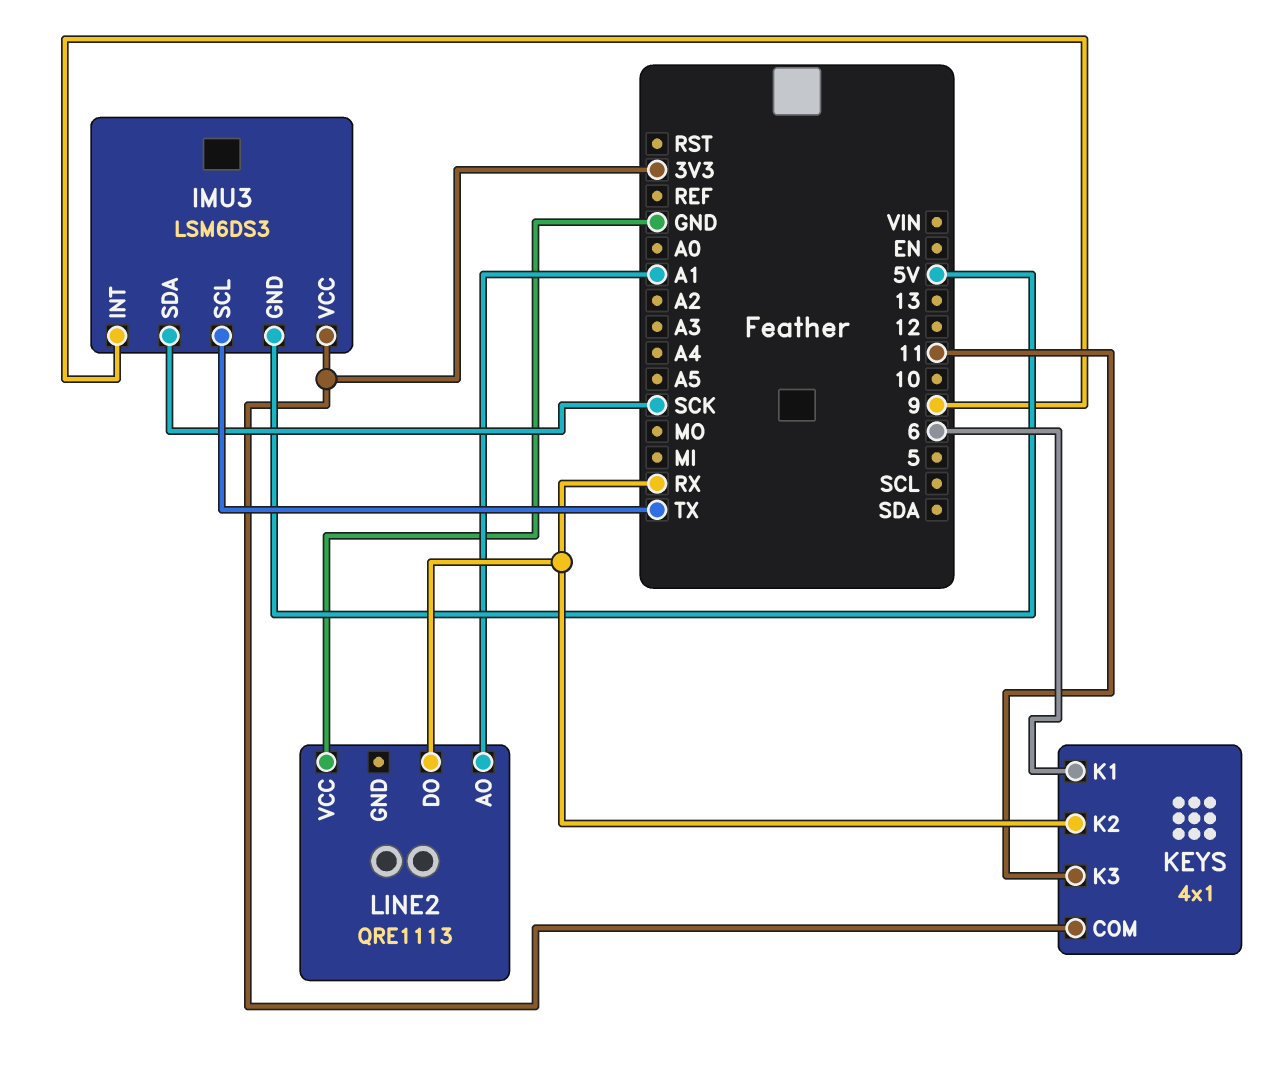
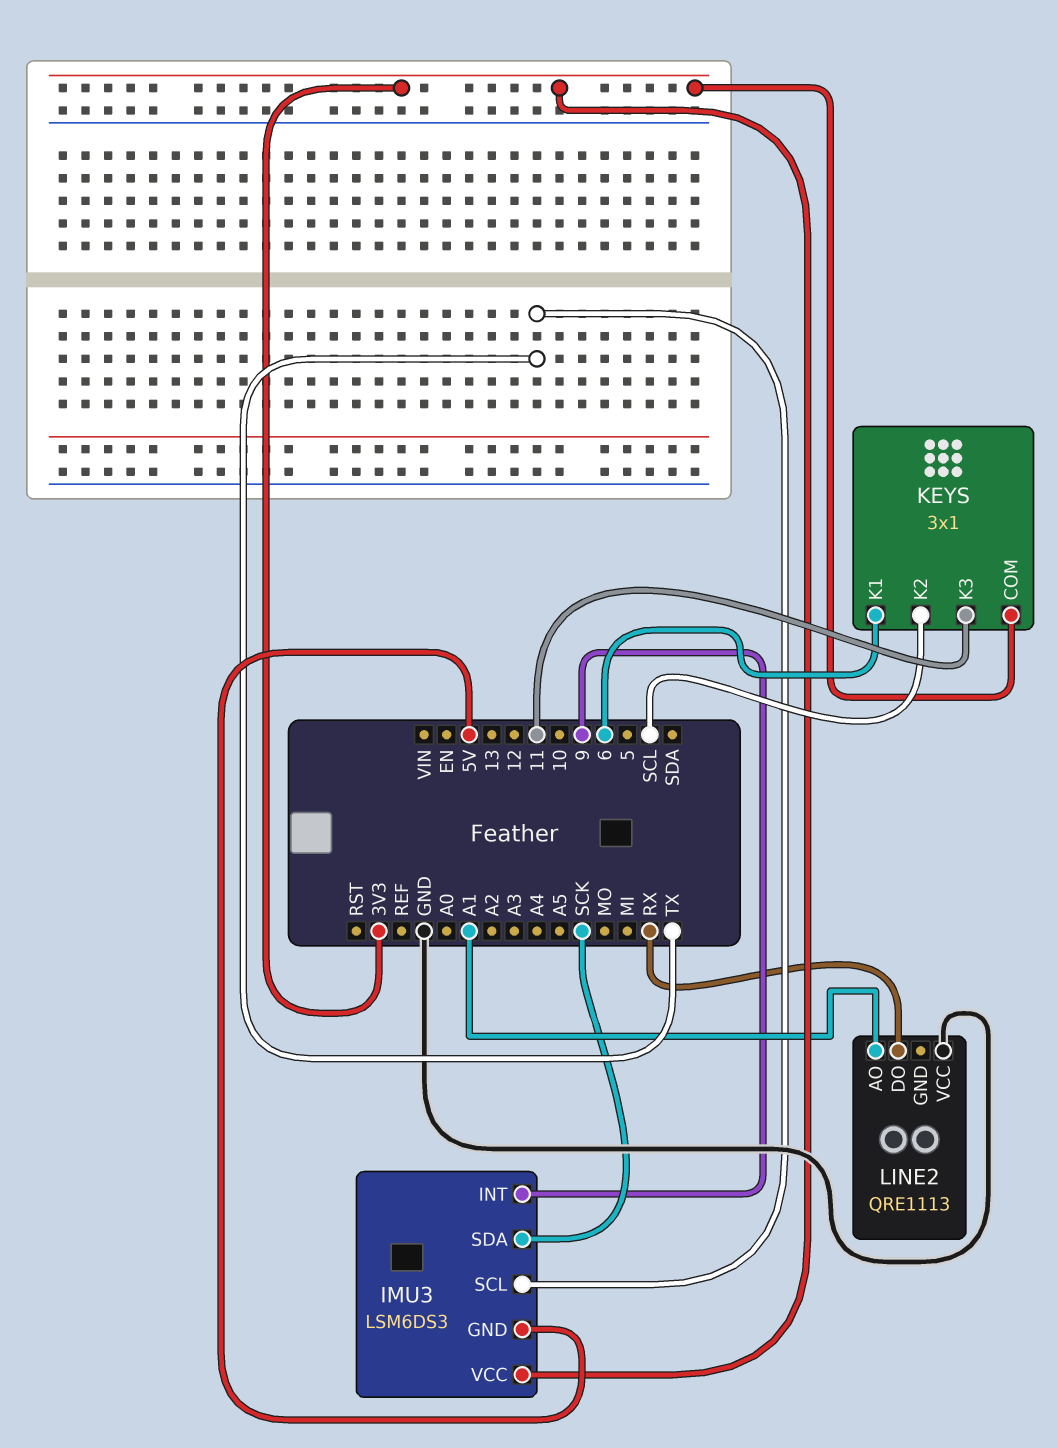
KEYS: 4x1 -> 3x1
KEYS pin K2: RX -> SCL

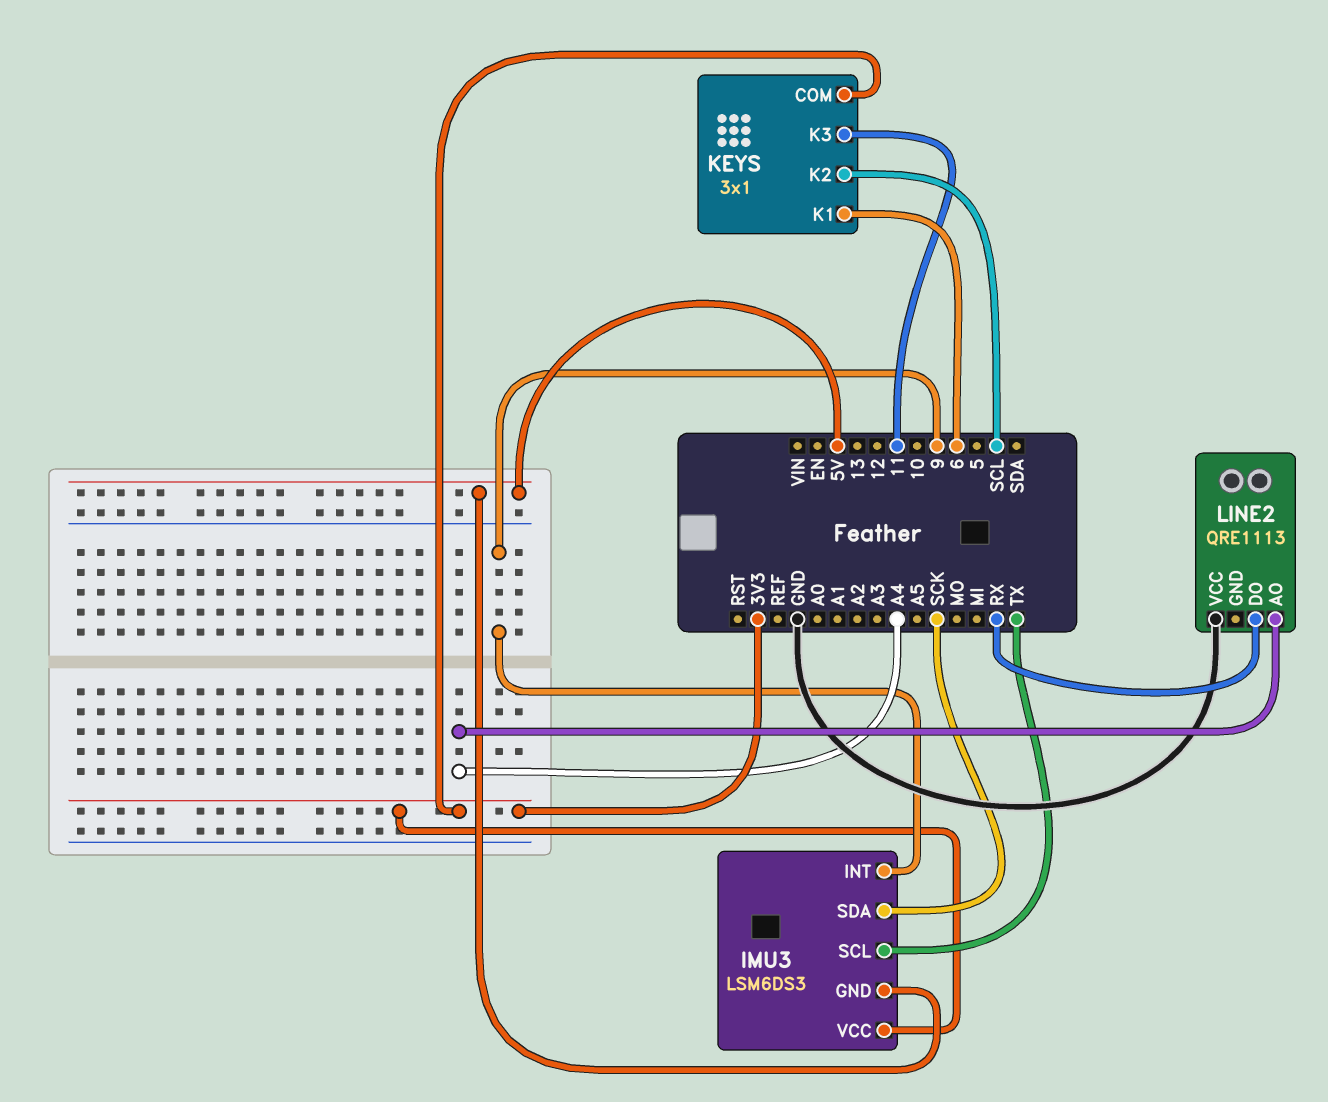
LINE2 pin AO: A1 -> A4

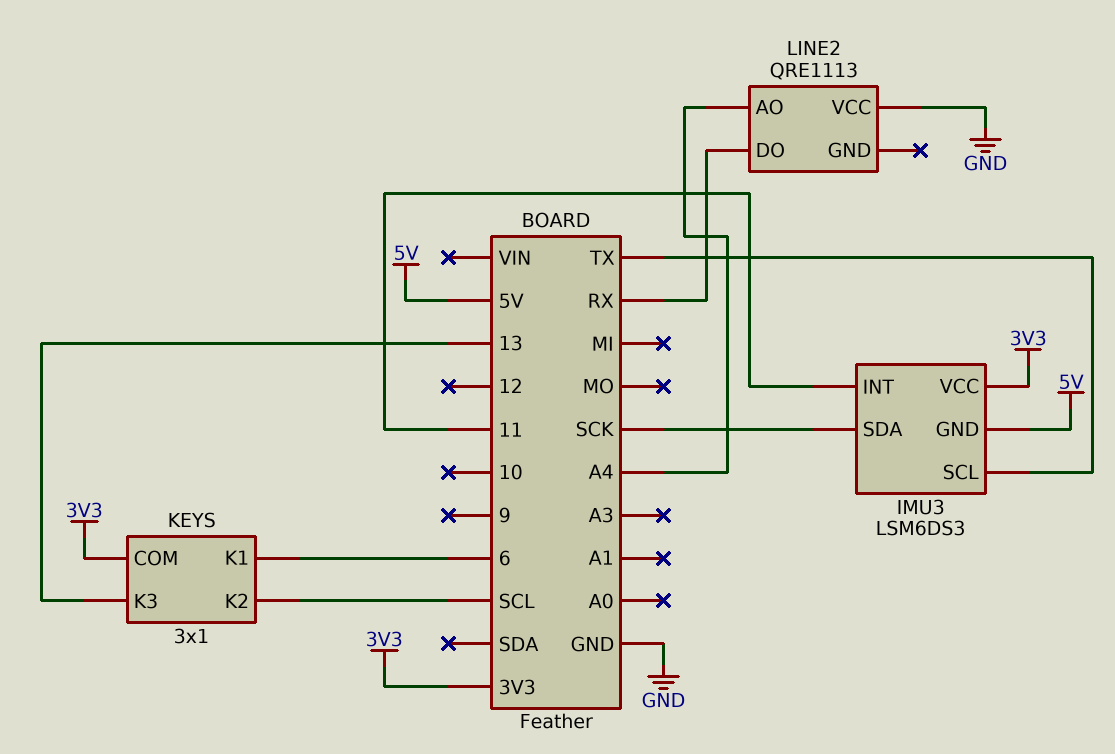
IMU3 pin INT: 9 -> 11
KEYS pin K3: 11 -> 13

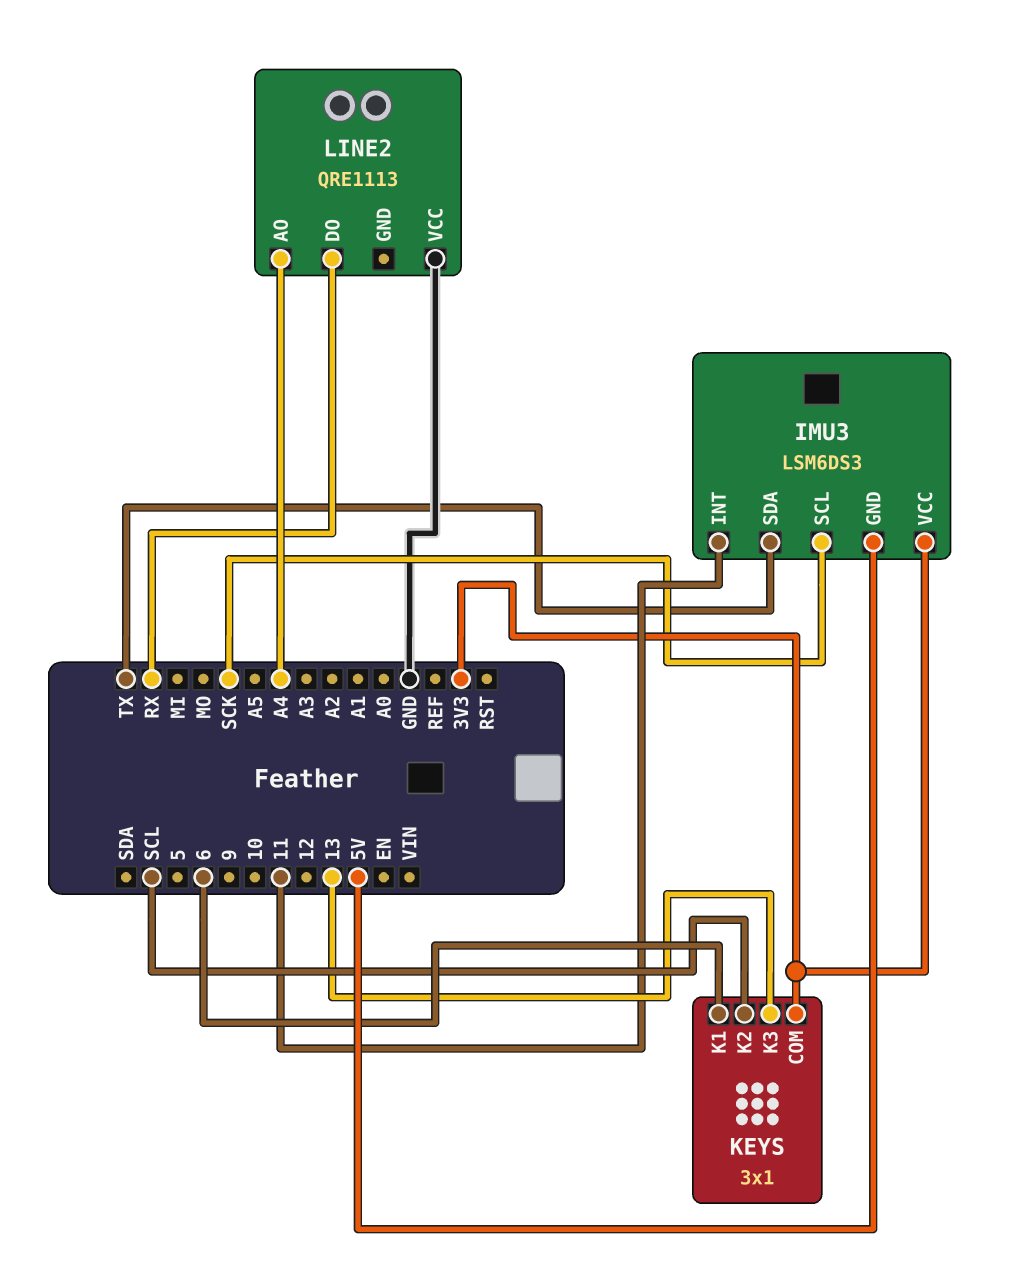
IMU3 pin SCL: TX -> SCK
IMU3 pin SDA: SCK -> TX

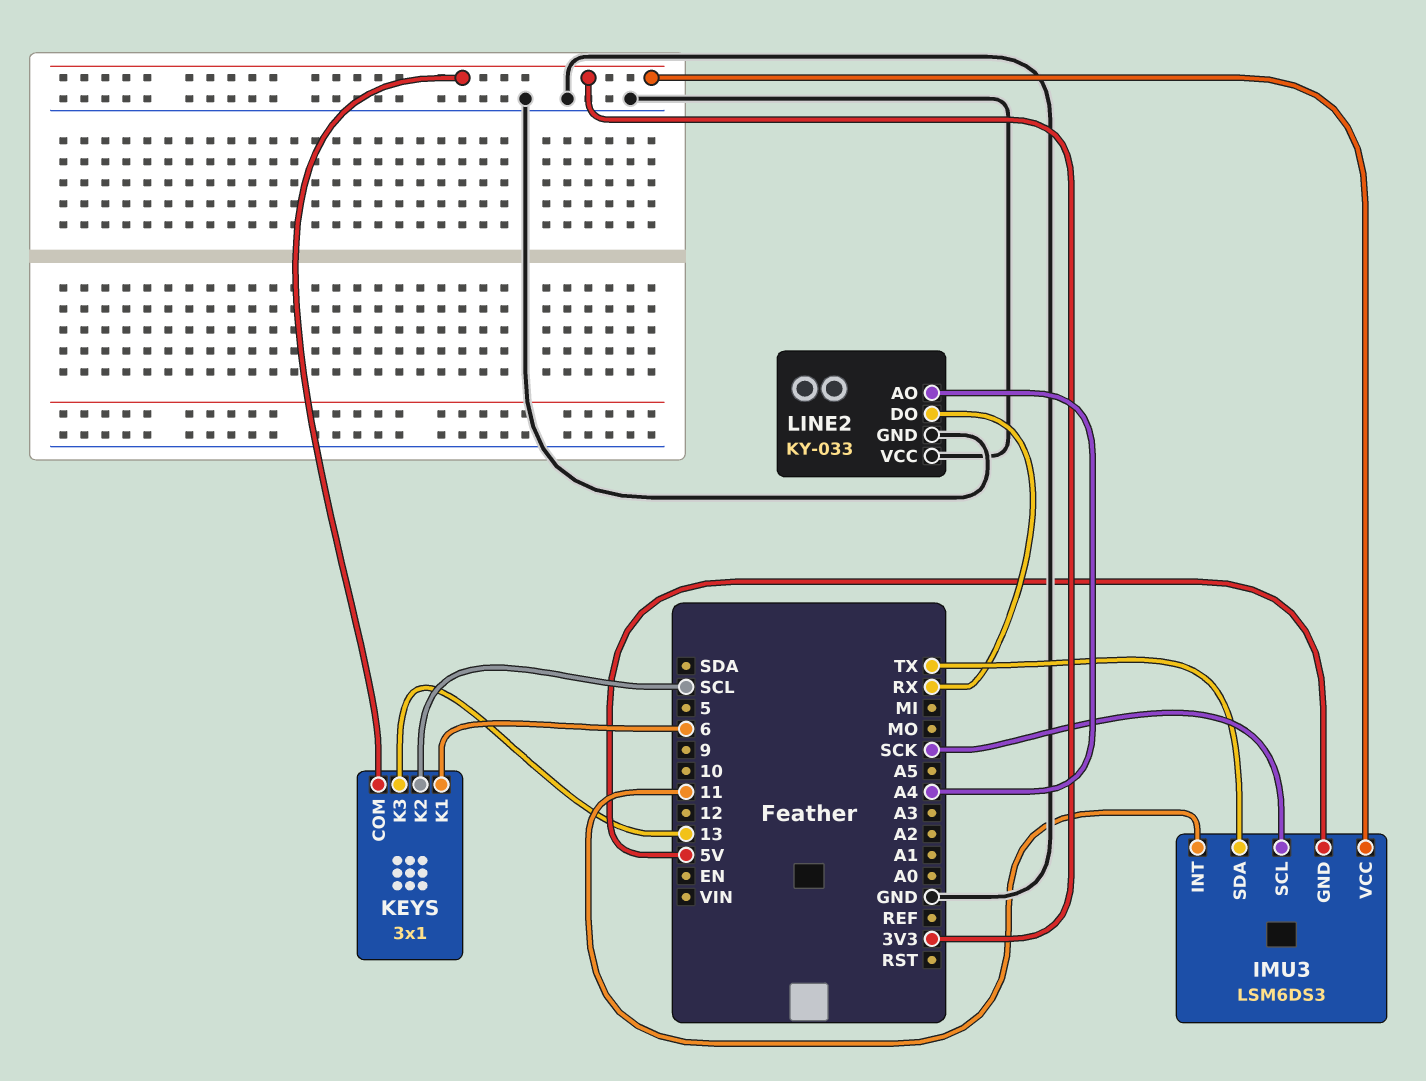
LINE2: QRE1113 -> KY-033
LINE2 pin GND: none -> GND

